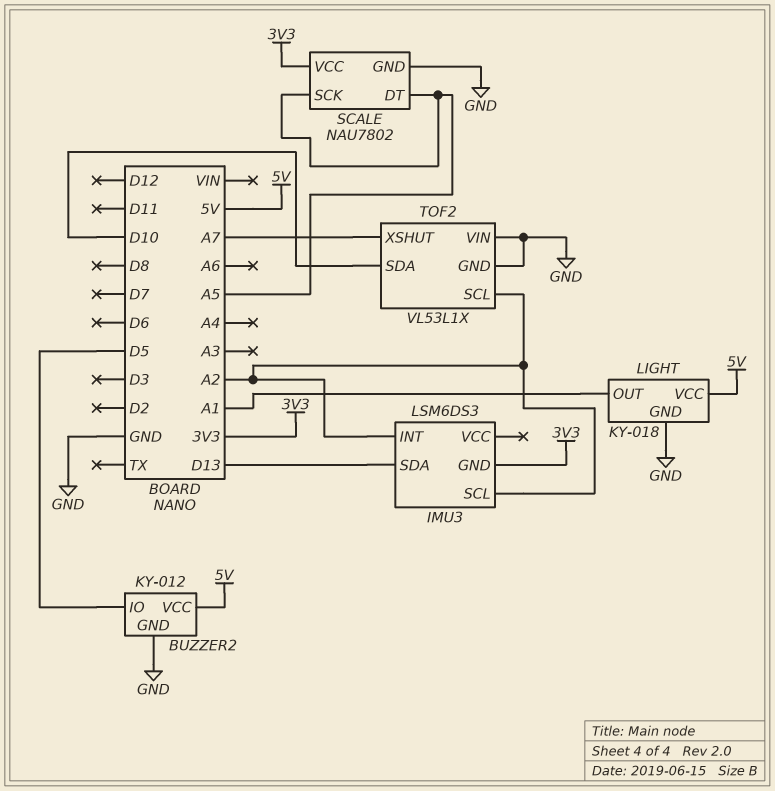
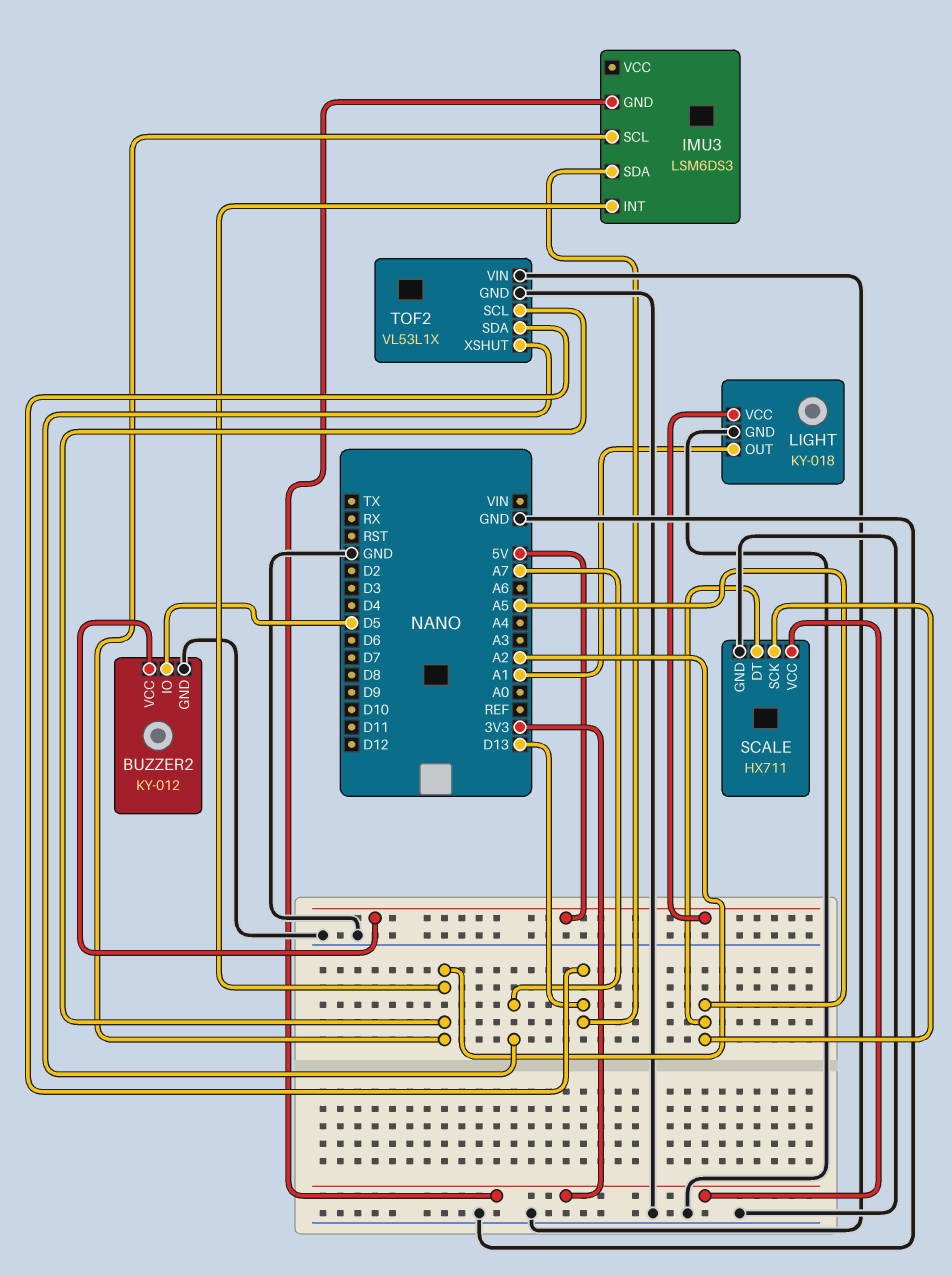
SCALE: NAU7802 -> HX711
TOF2 pin SDA: D10 -> D13

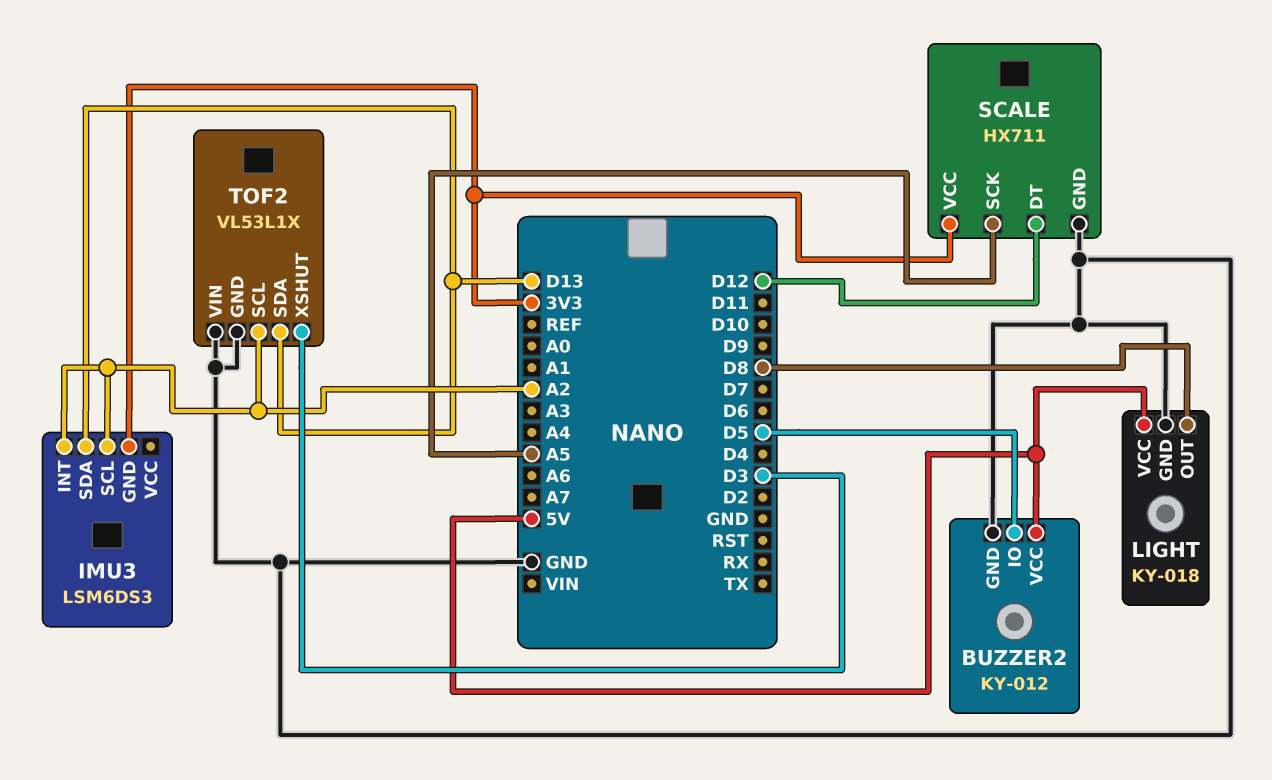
LIGHT pin OUT: A1 -> D8
SCALE pin DT: A5 -> D12
TOF2 pin XSHUT: A7 -> D3

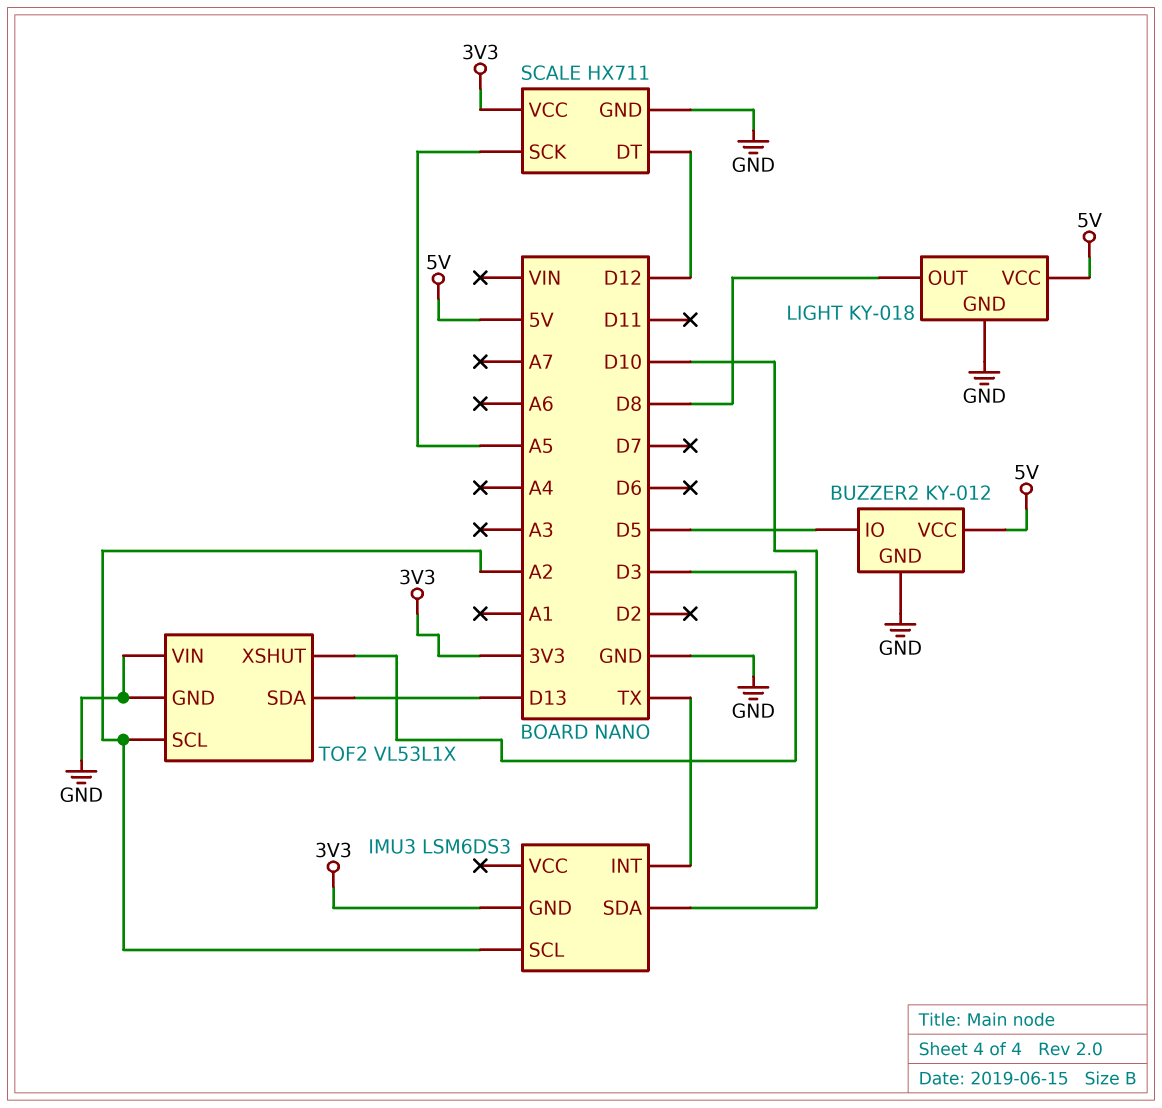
IMU3 pin INT: A2 -> TX
IMU3 pin SDA: D13 -> D10

